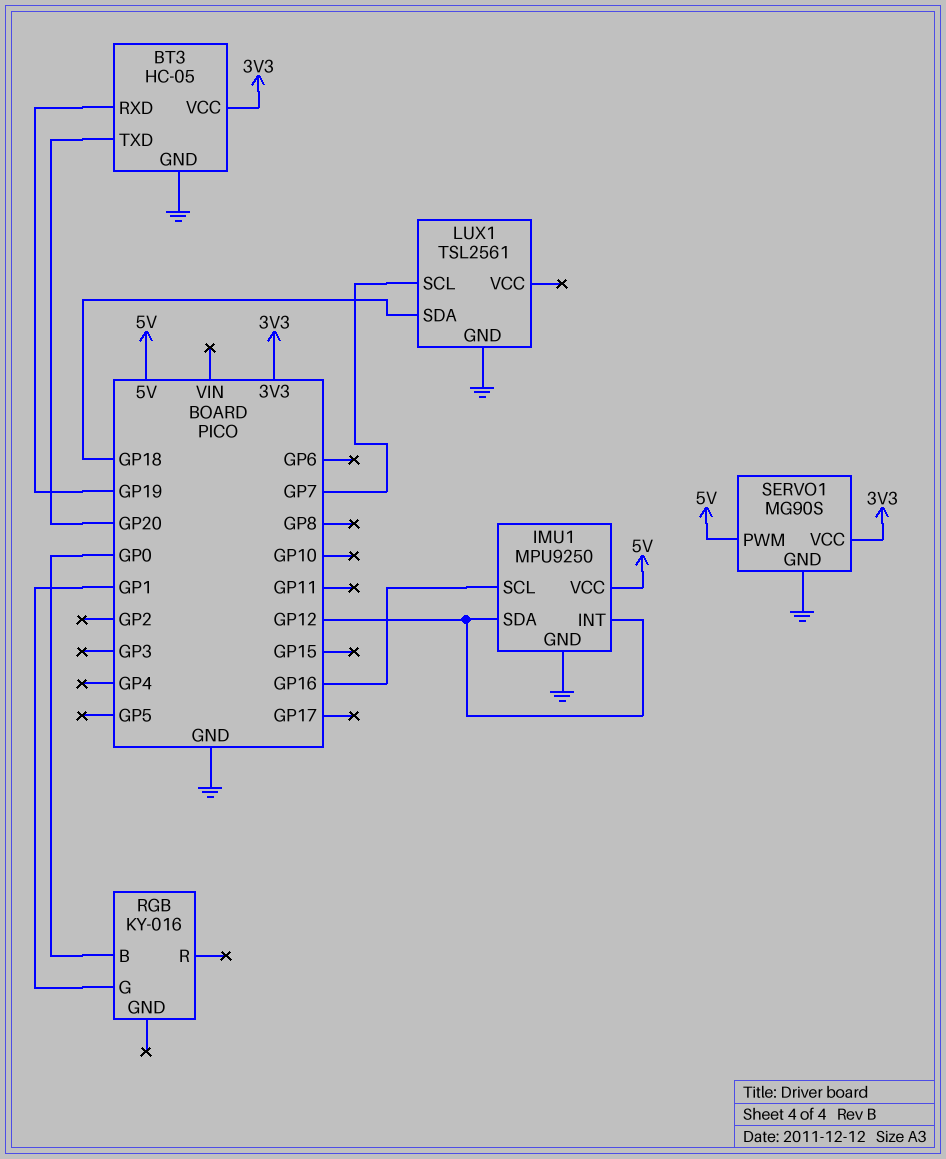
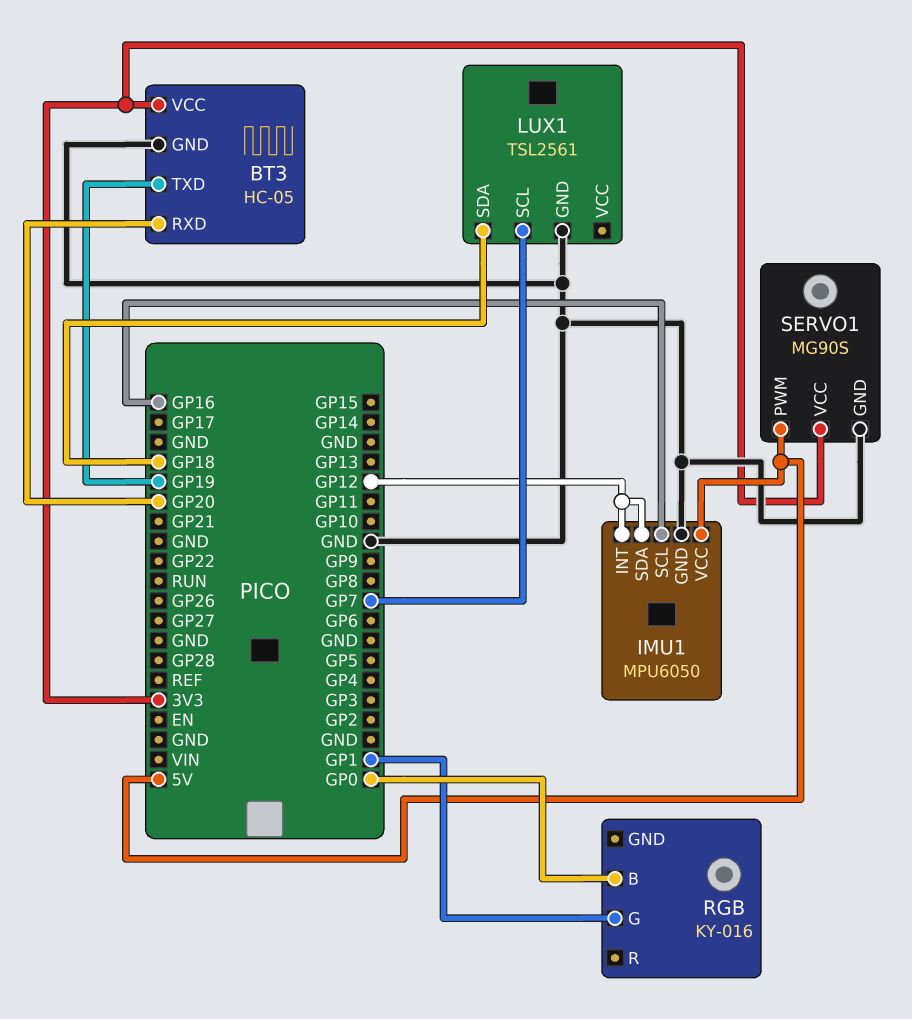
BT3 pin RXD: GP19 -> GP20
BT3 pin TXD: GP20 -> GP19
IMU1: MPU9250 -> MPU6050

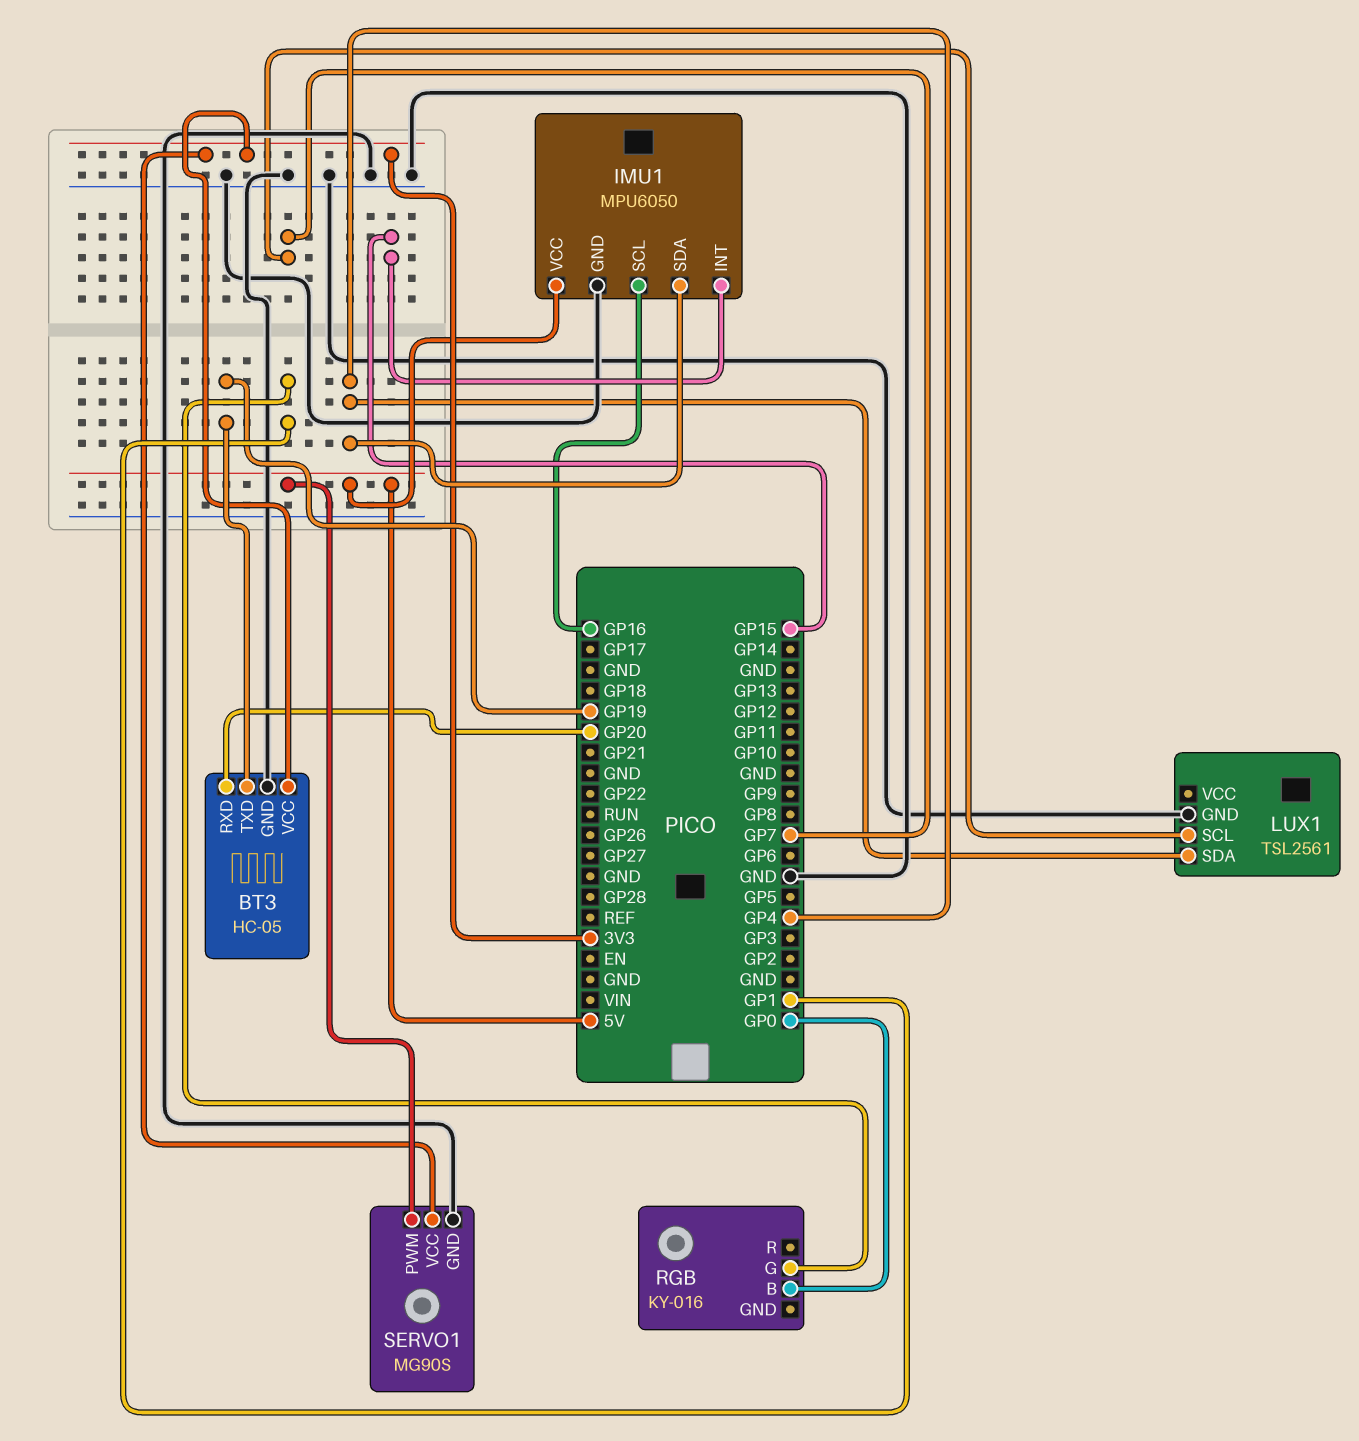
IMU1 pin INT: GP12 -> GP15
IMU1 pin SDA: GP12 -> GP4
LUX1 pin SDA: GP18 -> GP4

